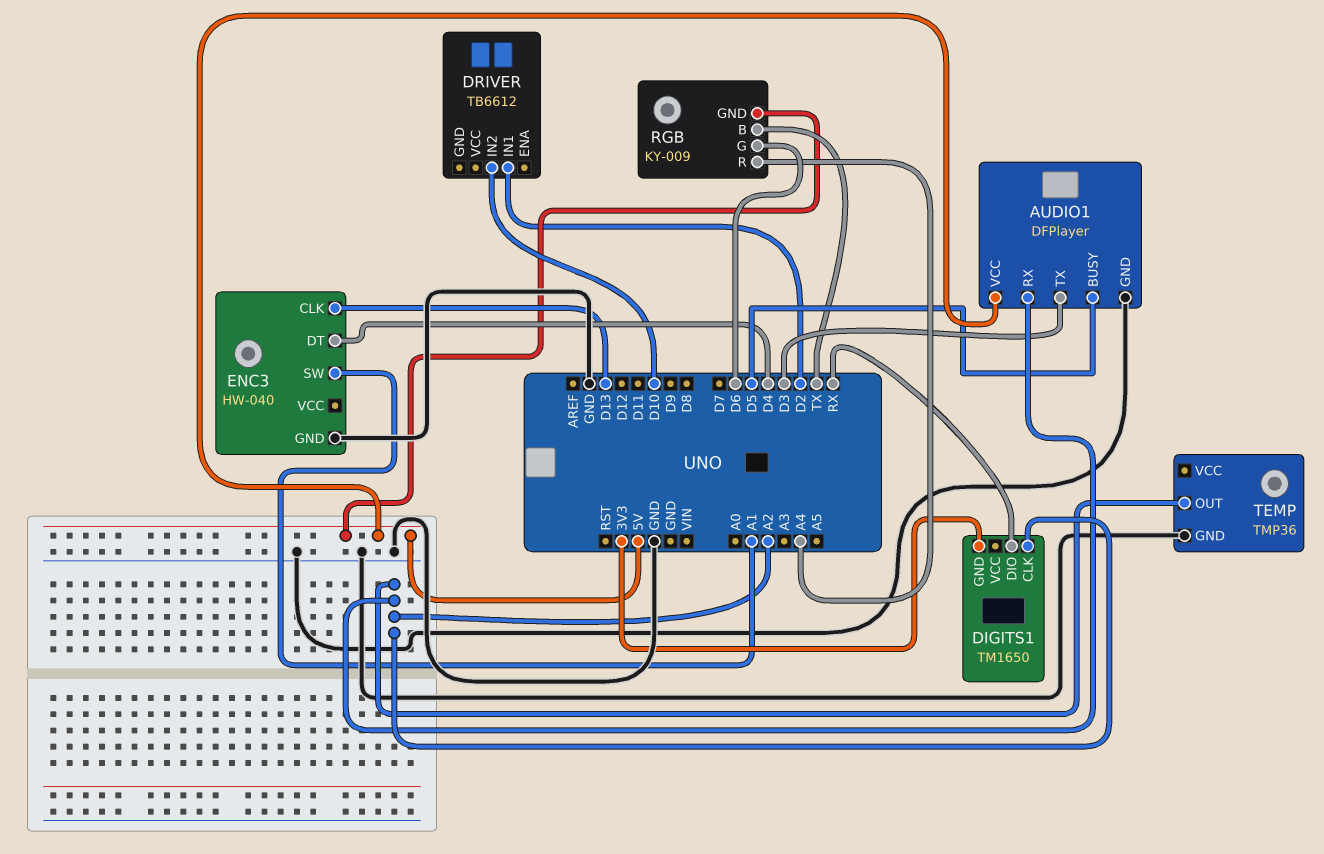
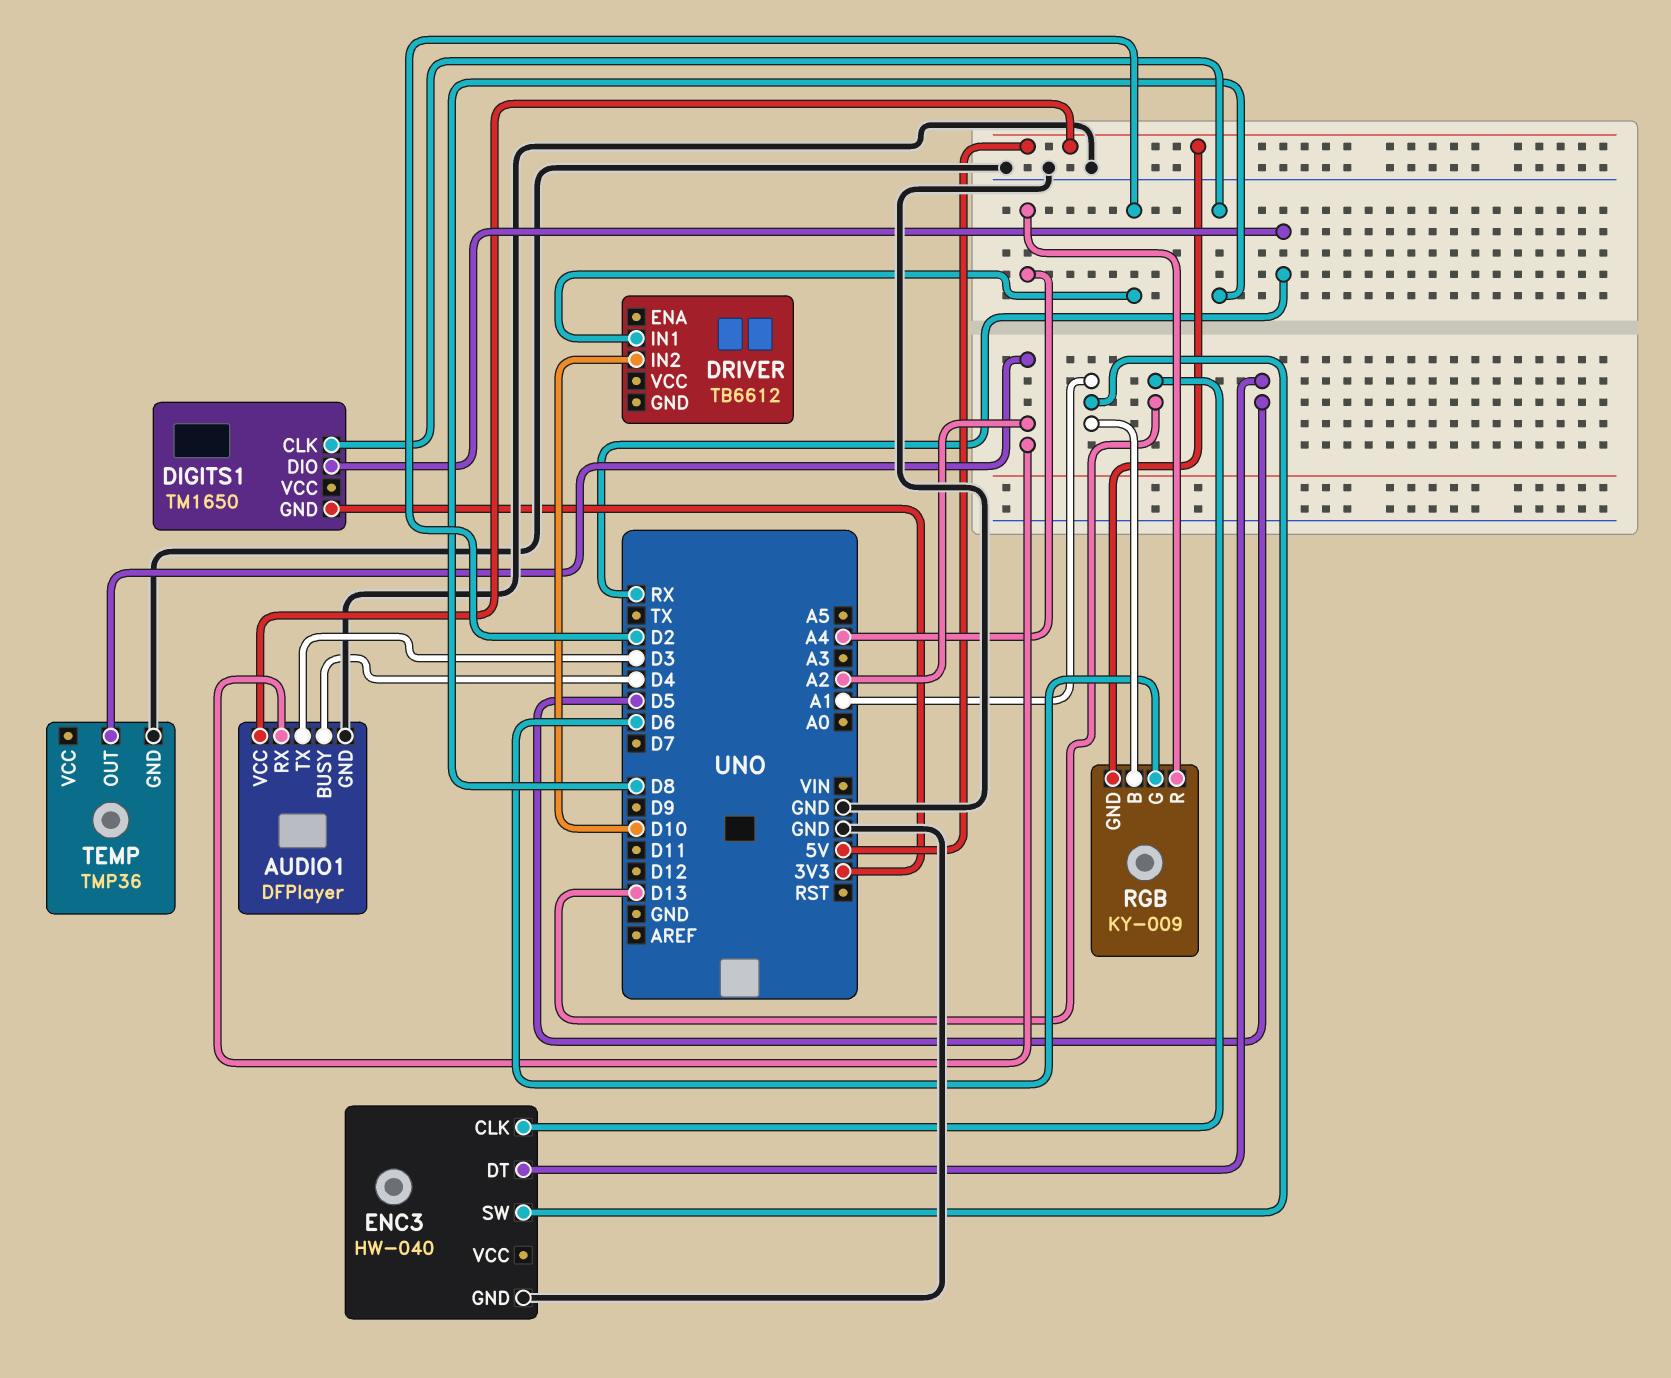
AUDIO1 pin BUSY: D5 -> D4
DIGITS1 pin CLK: A2 -> D8
ENC3 pin DT: D4 -> D5
RGB pin B: TX -> A1

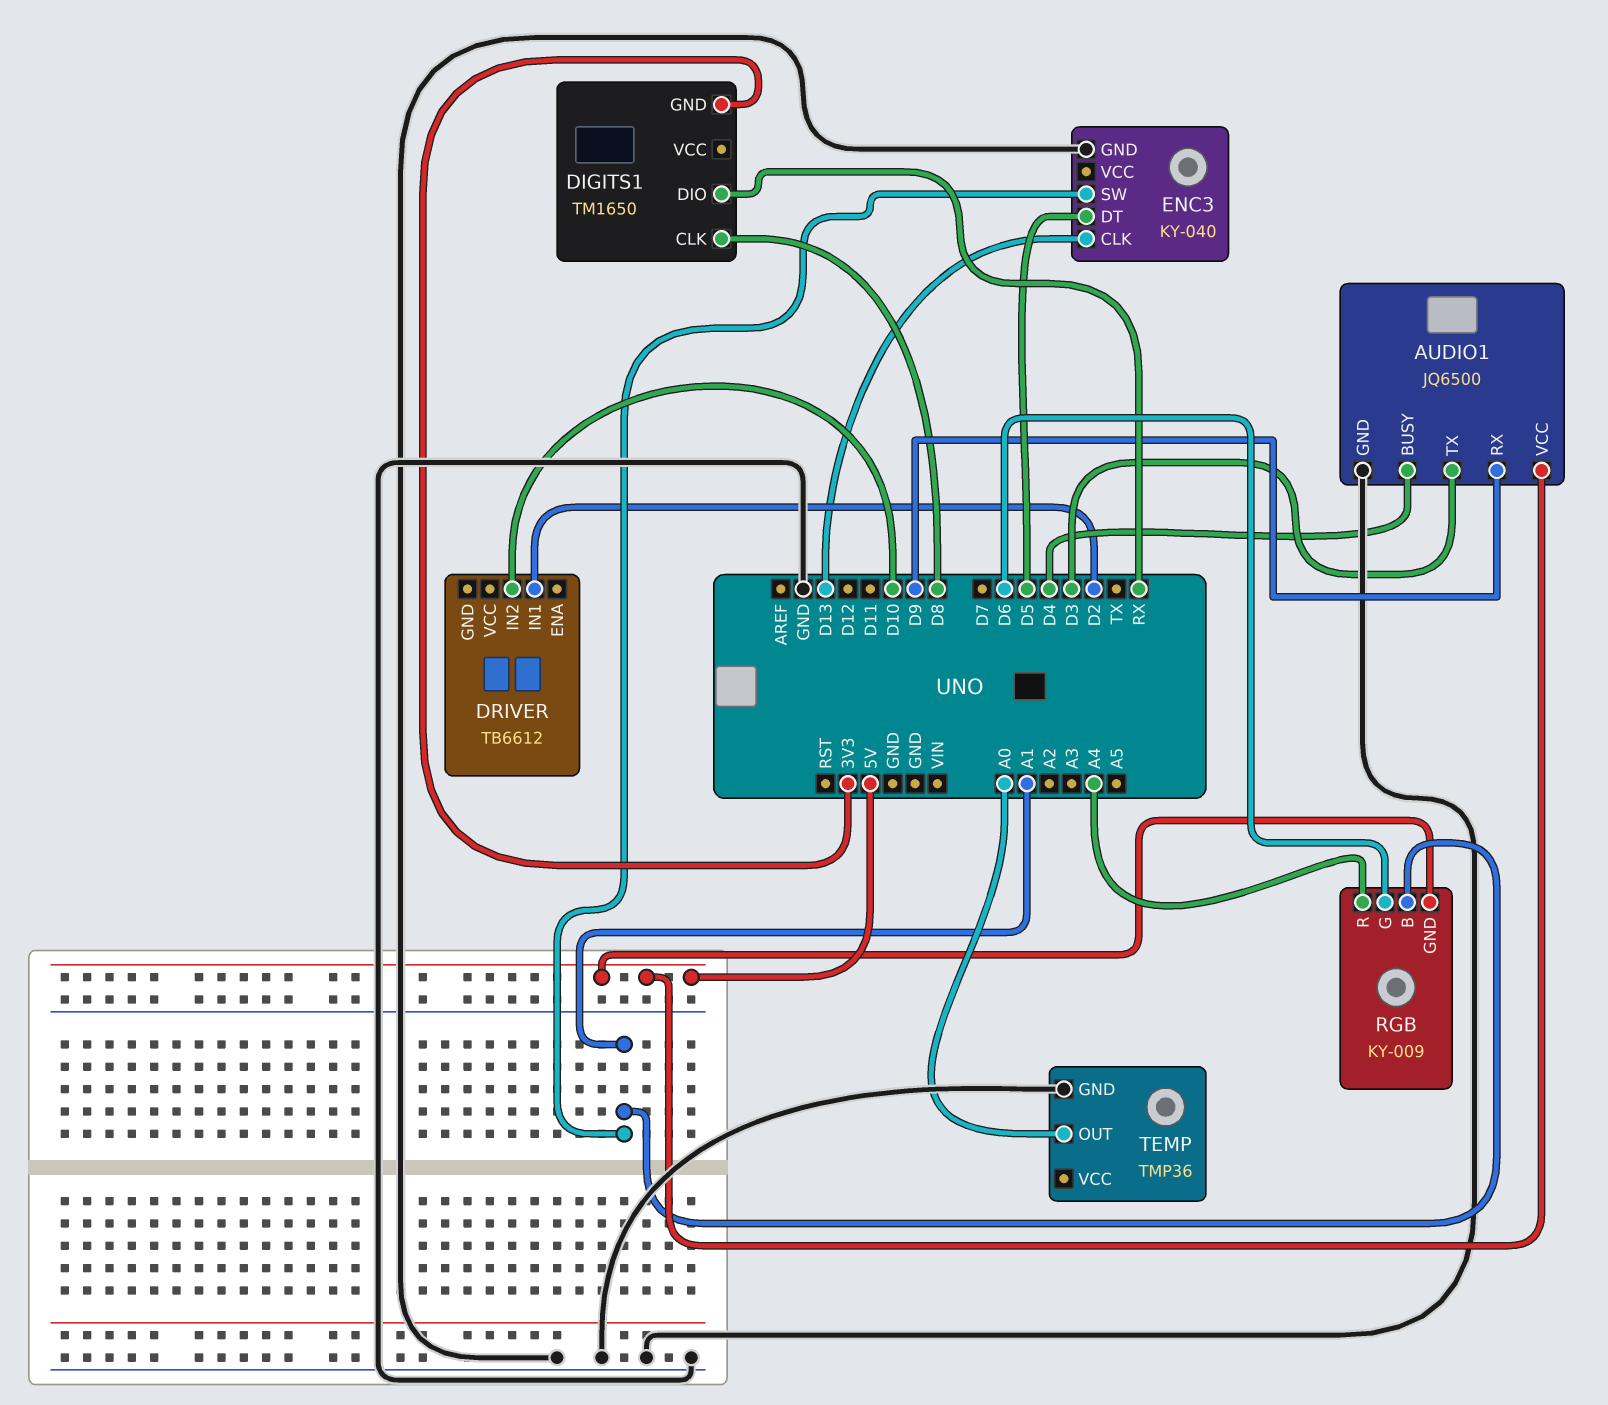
AUDIO1: DFPlayer -> JQ6500
AUDIO1 pin RX: A2 -> D9
ENC3: HW-040 -> KY-040
TEMP pin OUT: A2 -> A0

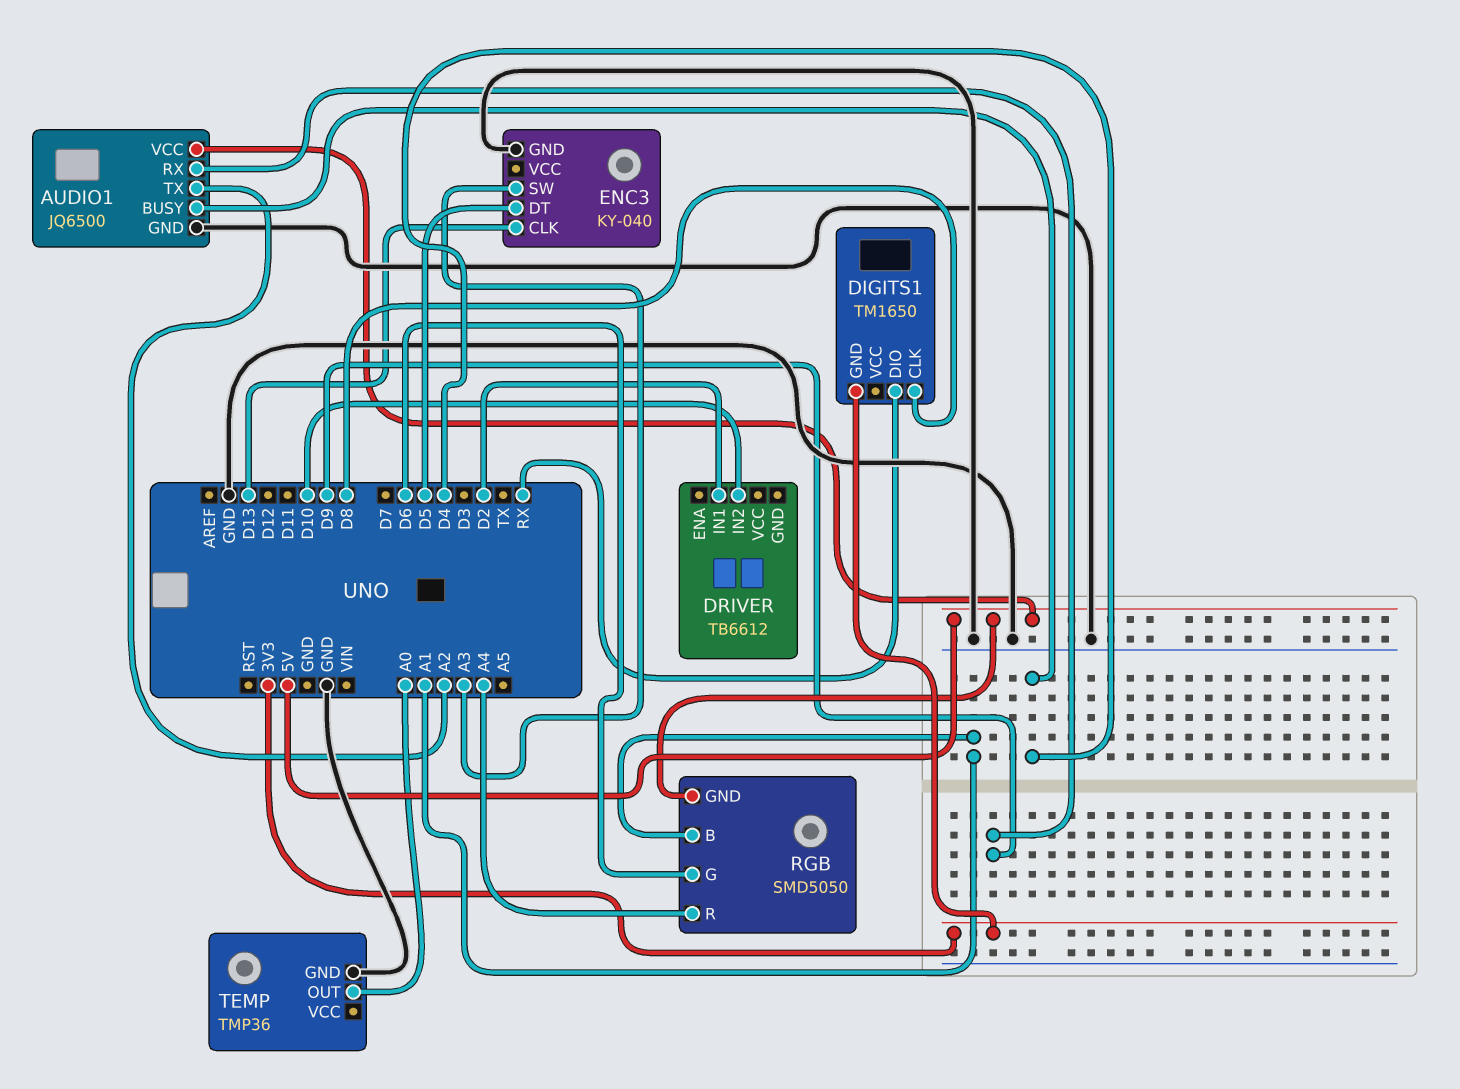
AUDIO1 pin TX: D3 -> A2
ENC3 pin SW: A1 -> A3
RGB: KY-009 -> SMD5050

